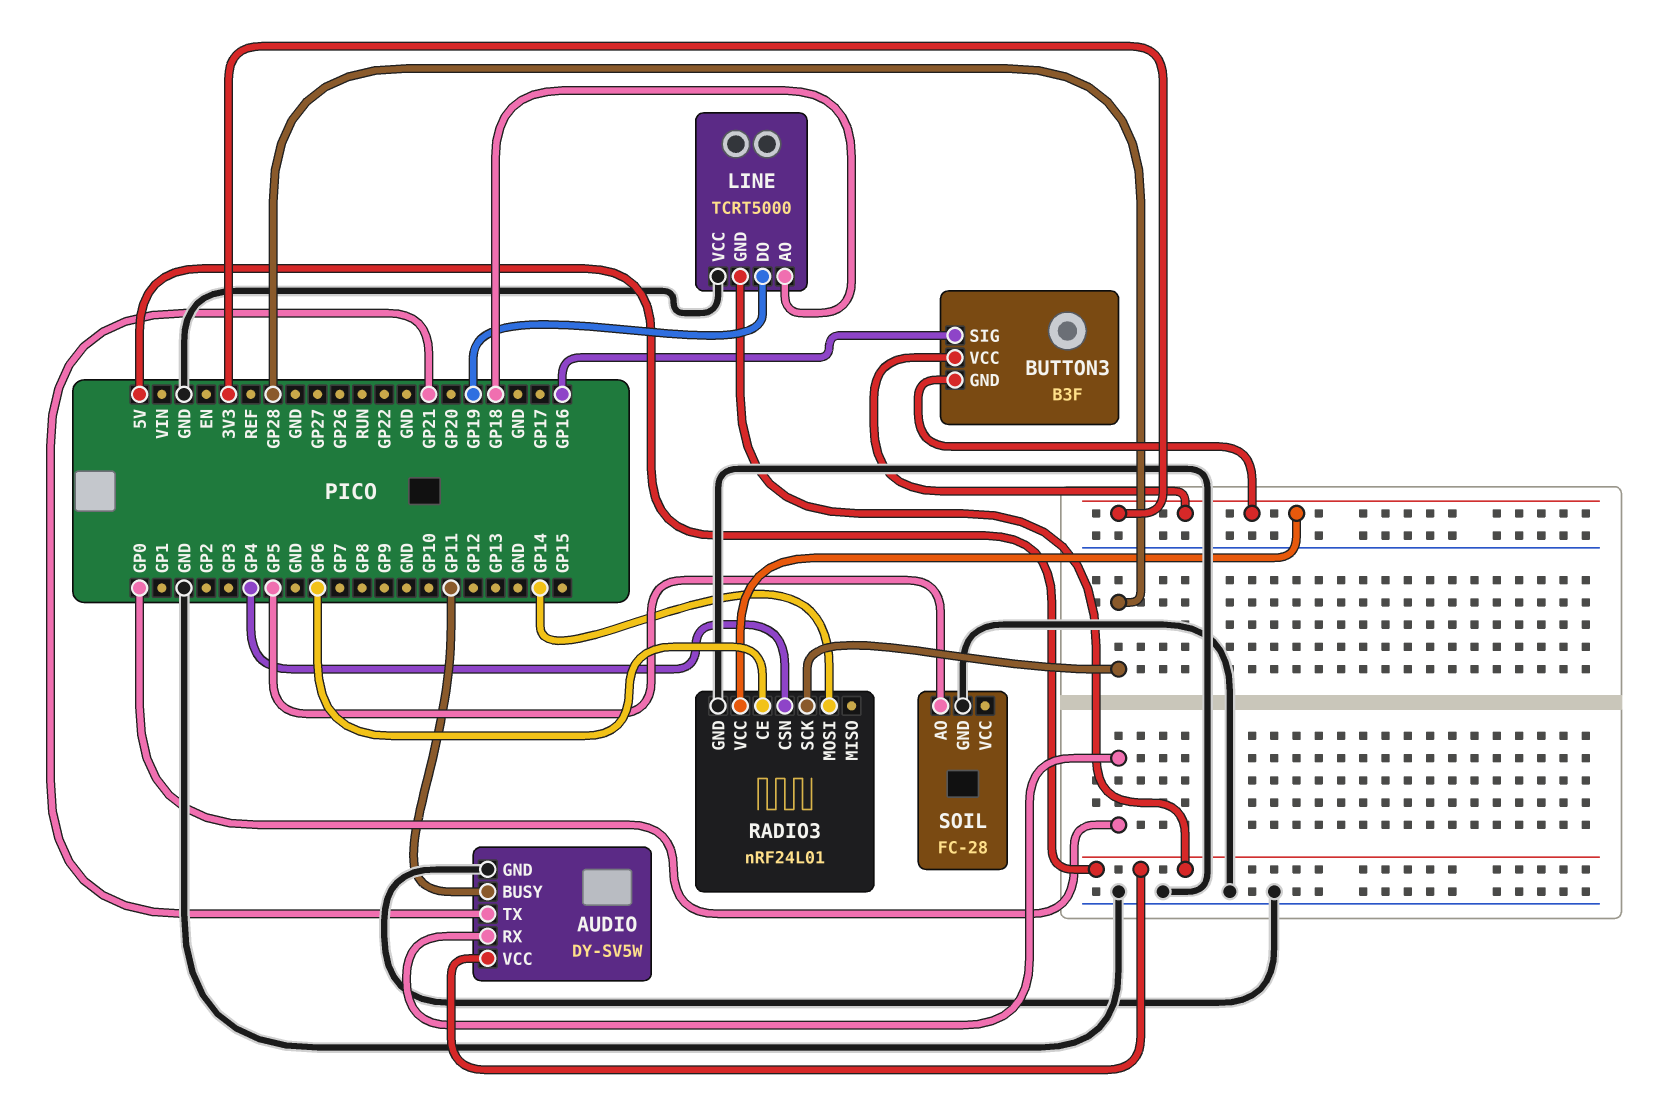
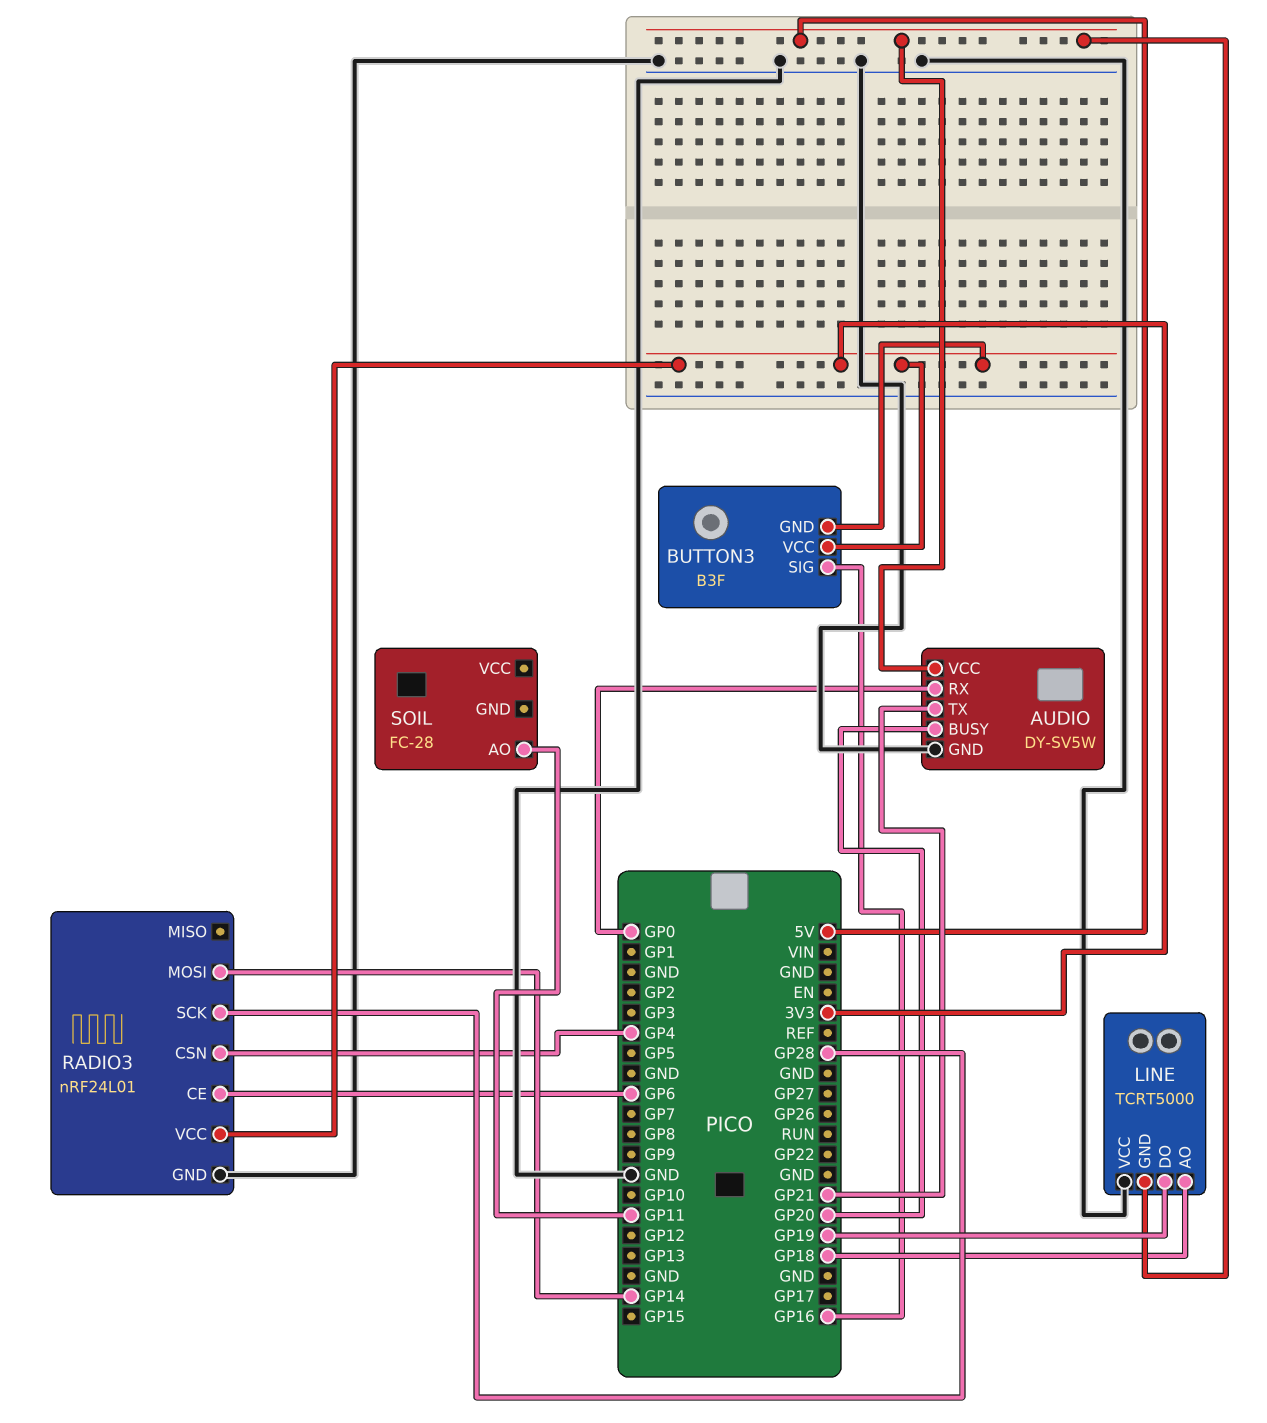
AUDIO pin BUSY: GP11 -> GP20
SOIL pin AO: GP5 -> GP11
SOIL pin GND: GND -> none

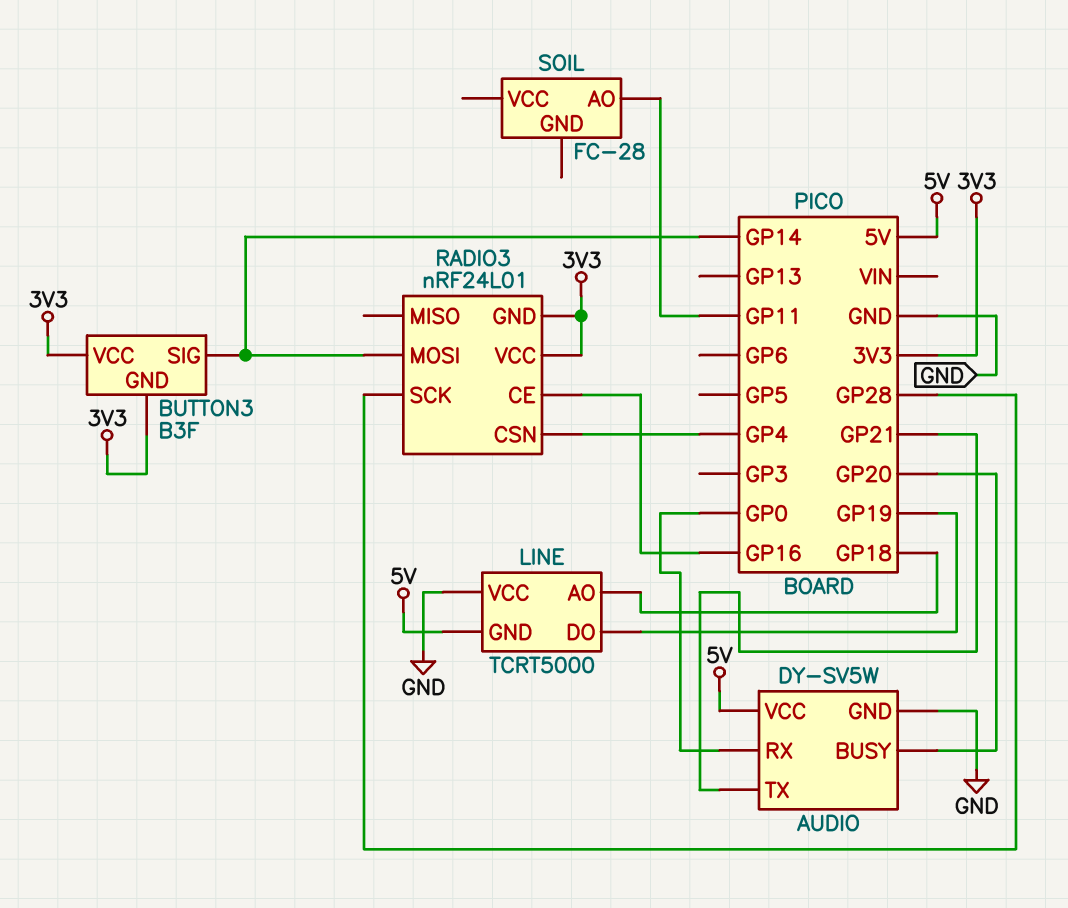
BUTTON3 pin SIG: GP16 -> GP14
RADIO3 pin CE: GP6 -> GP16
RADIO3 pin GND: GND -> 3V3

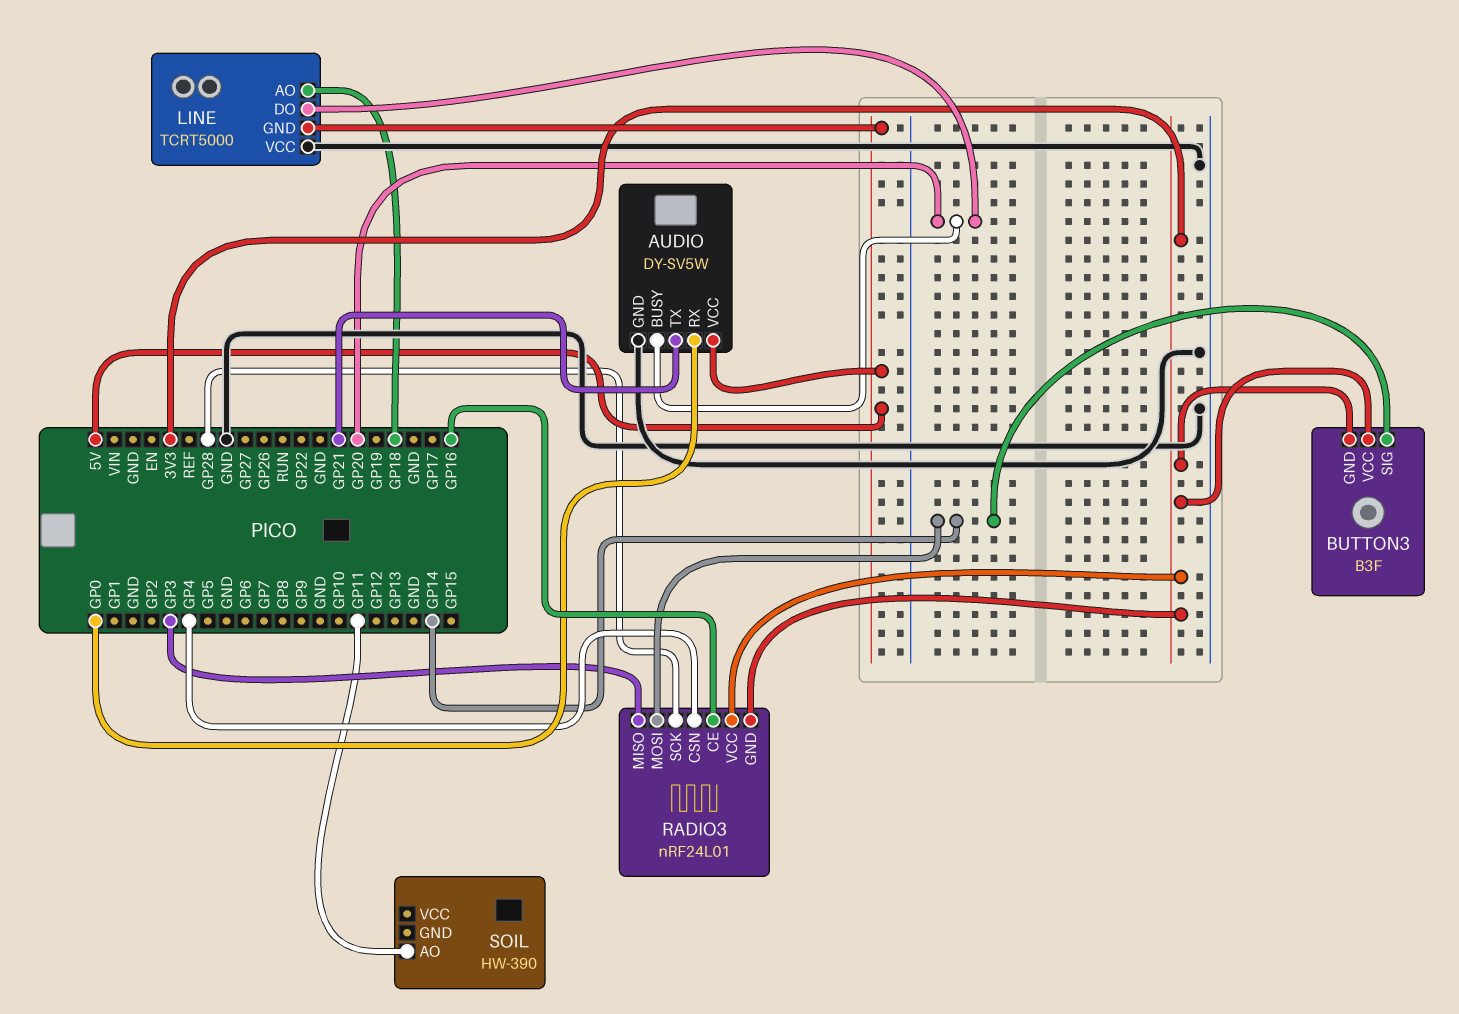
LINE pin DO: GP19 -> GP20
RADIO3 pin MISO: none -> GP3
SOIL: FC-28 -> HW-390

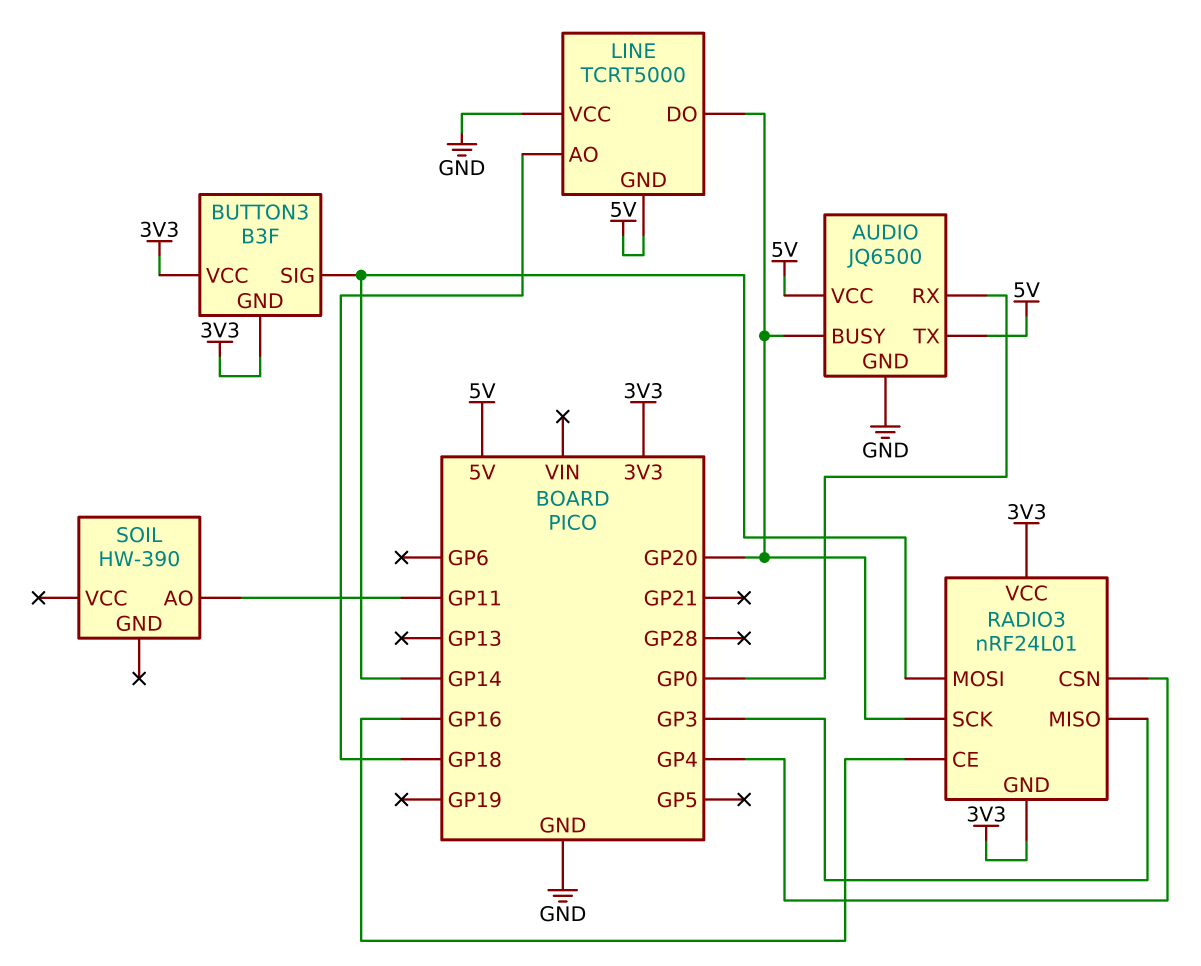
AUDIO: DY-SV5W -> JQ6500
AUDIO pin TX: GP21 -> 5V
RADIO3 pin SCK: GP28 -> GP20

